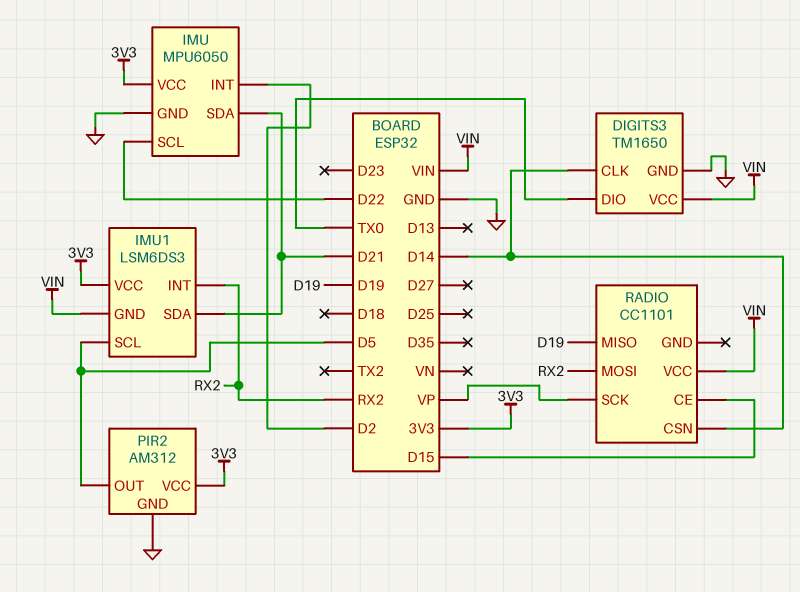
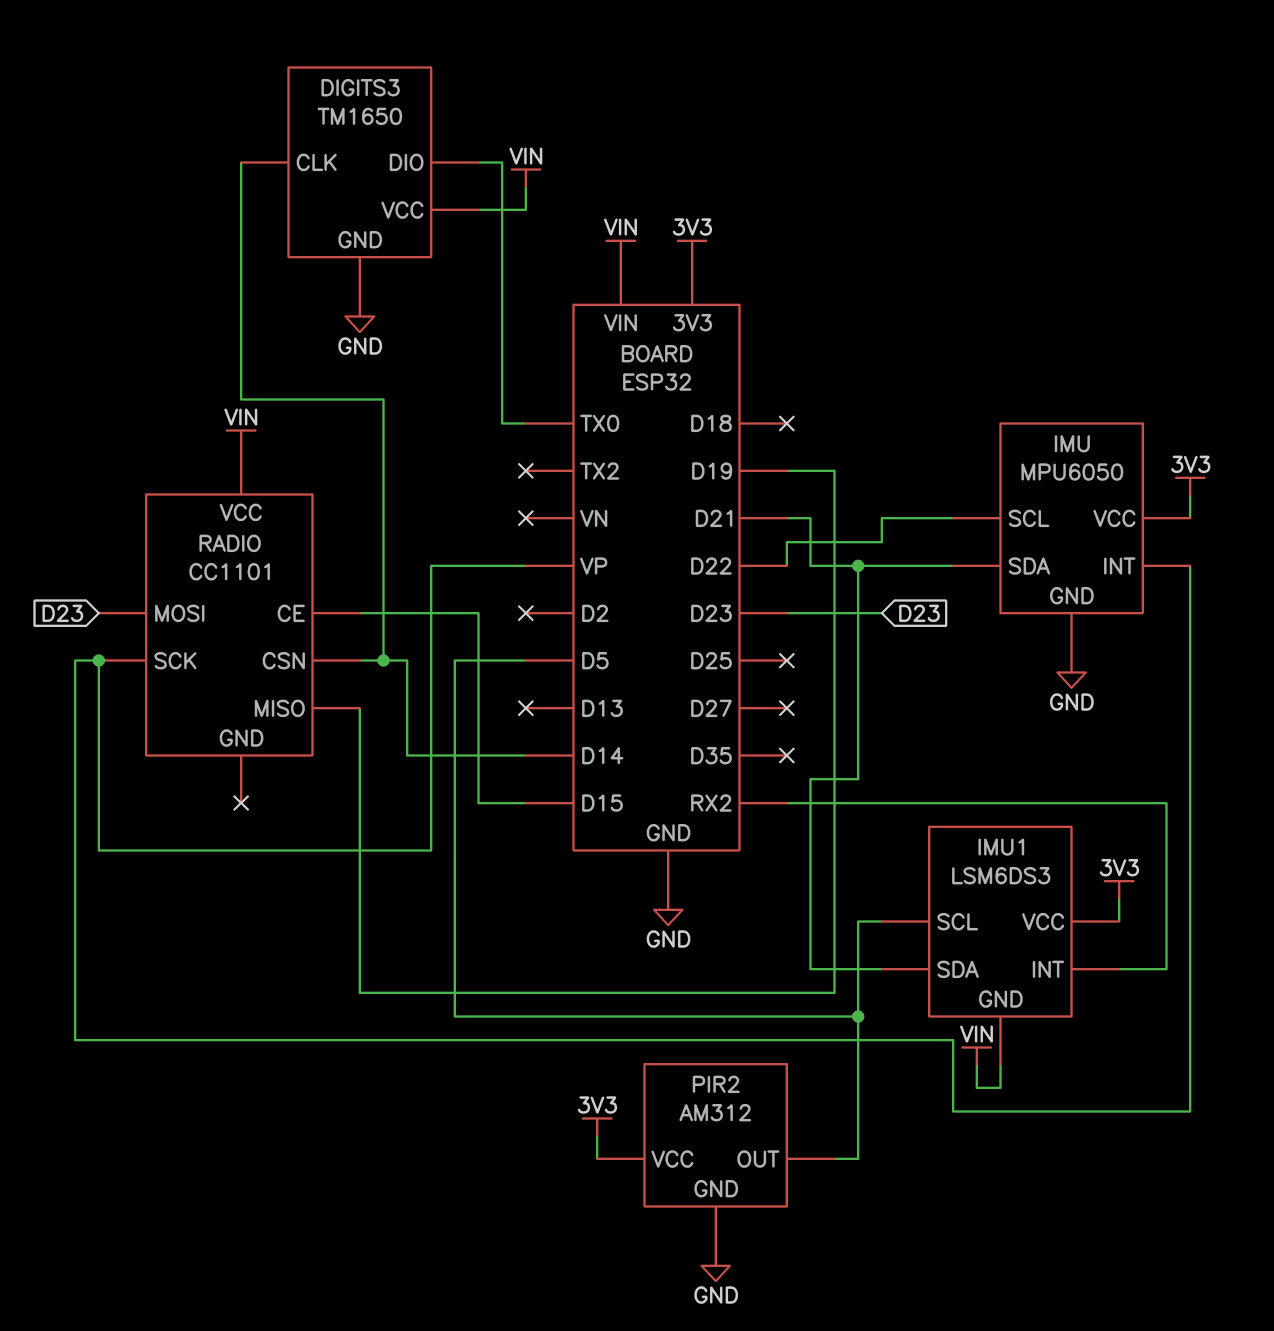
IMU pin INT: D2 -> VP
RADIO pin MOSI: RX2 -> D23

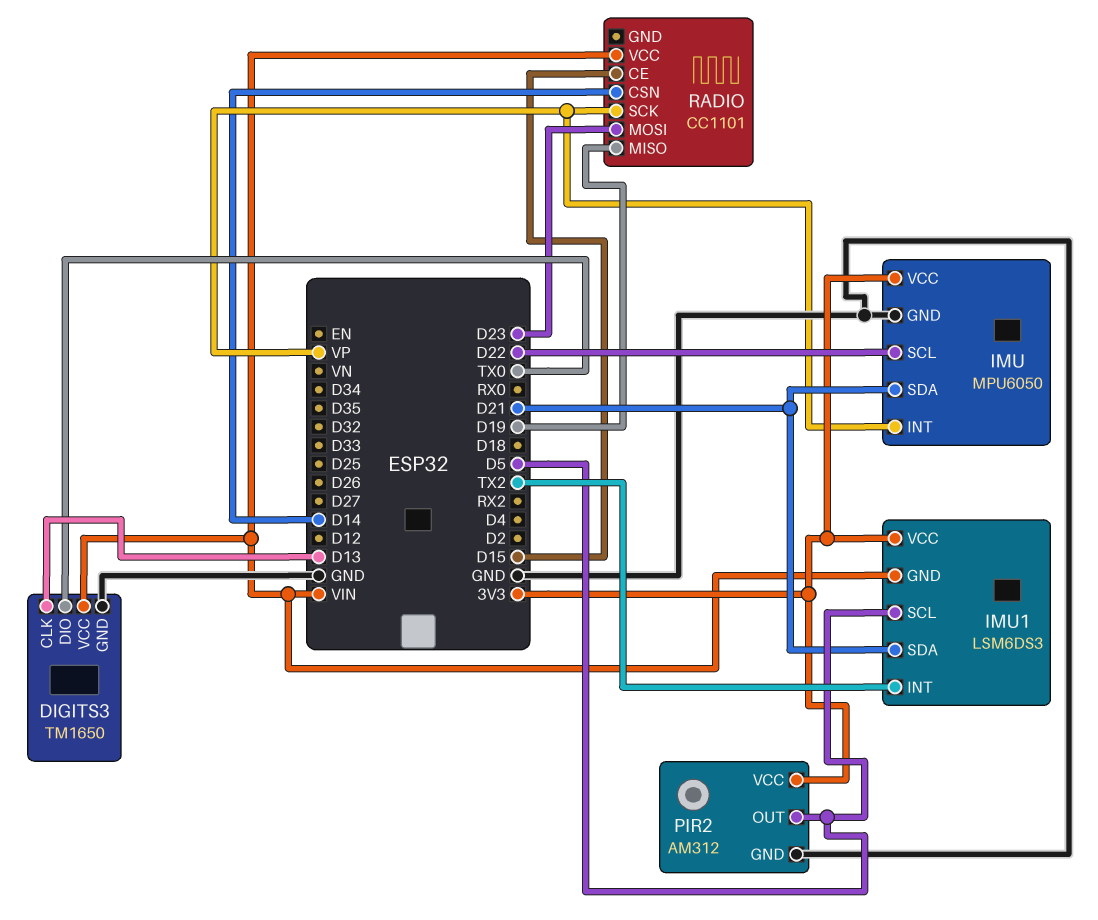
DIGITS3 pin CLK: D14 -> D13
IMU1 pin INT: RX2 -> TX2

